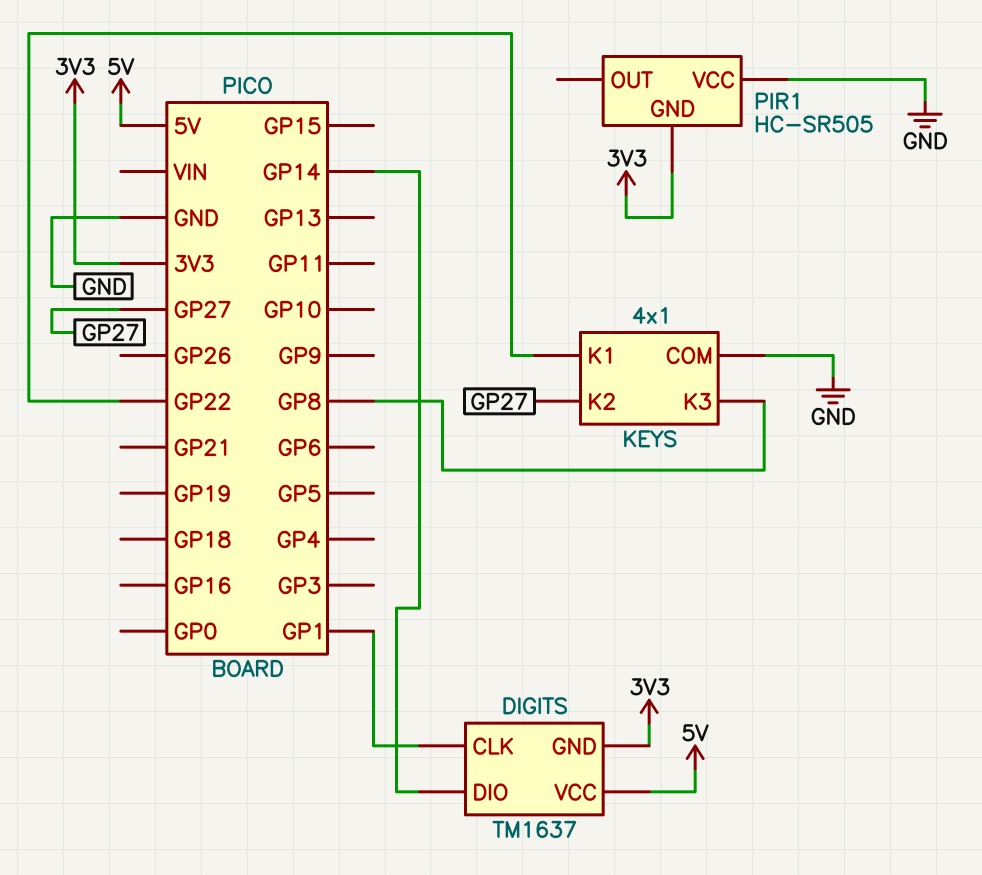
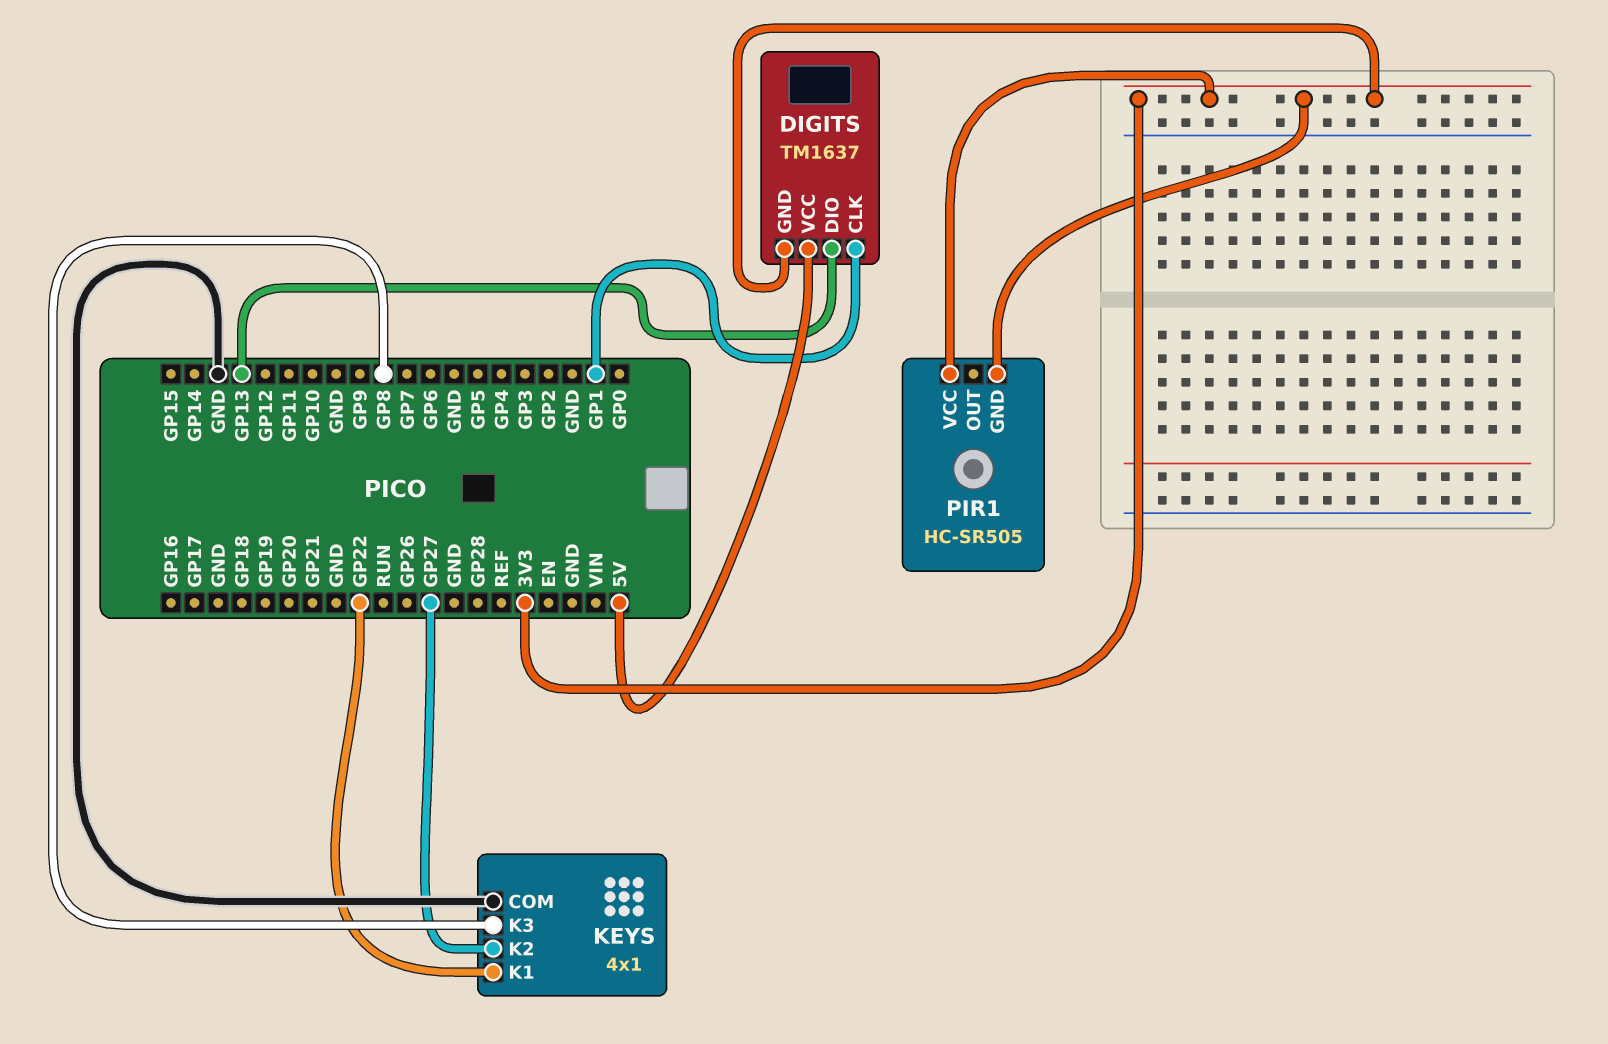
DIGITS pin DIO: GP14 -> GP13
PIR1 pin VCC: GND -> 3V3

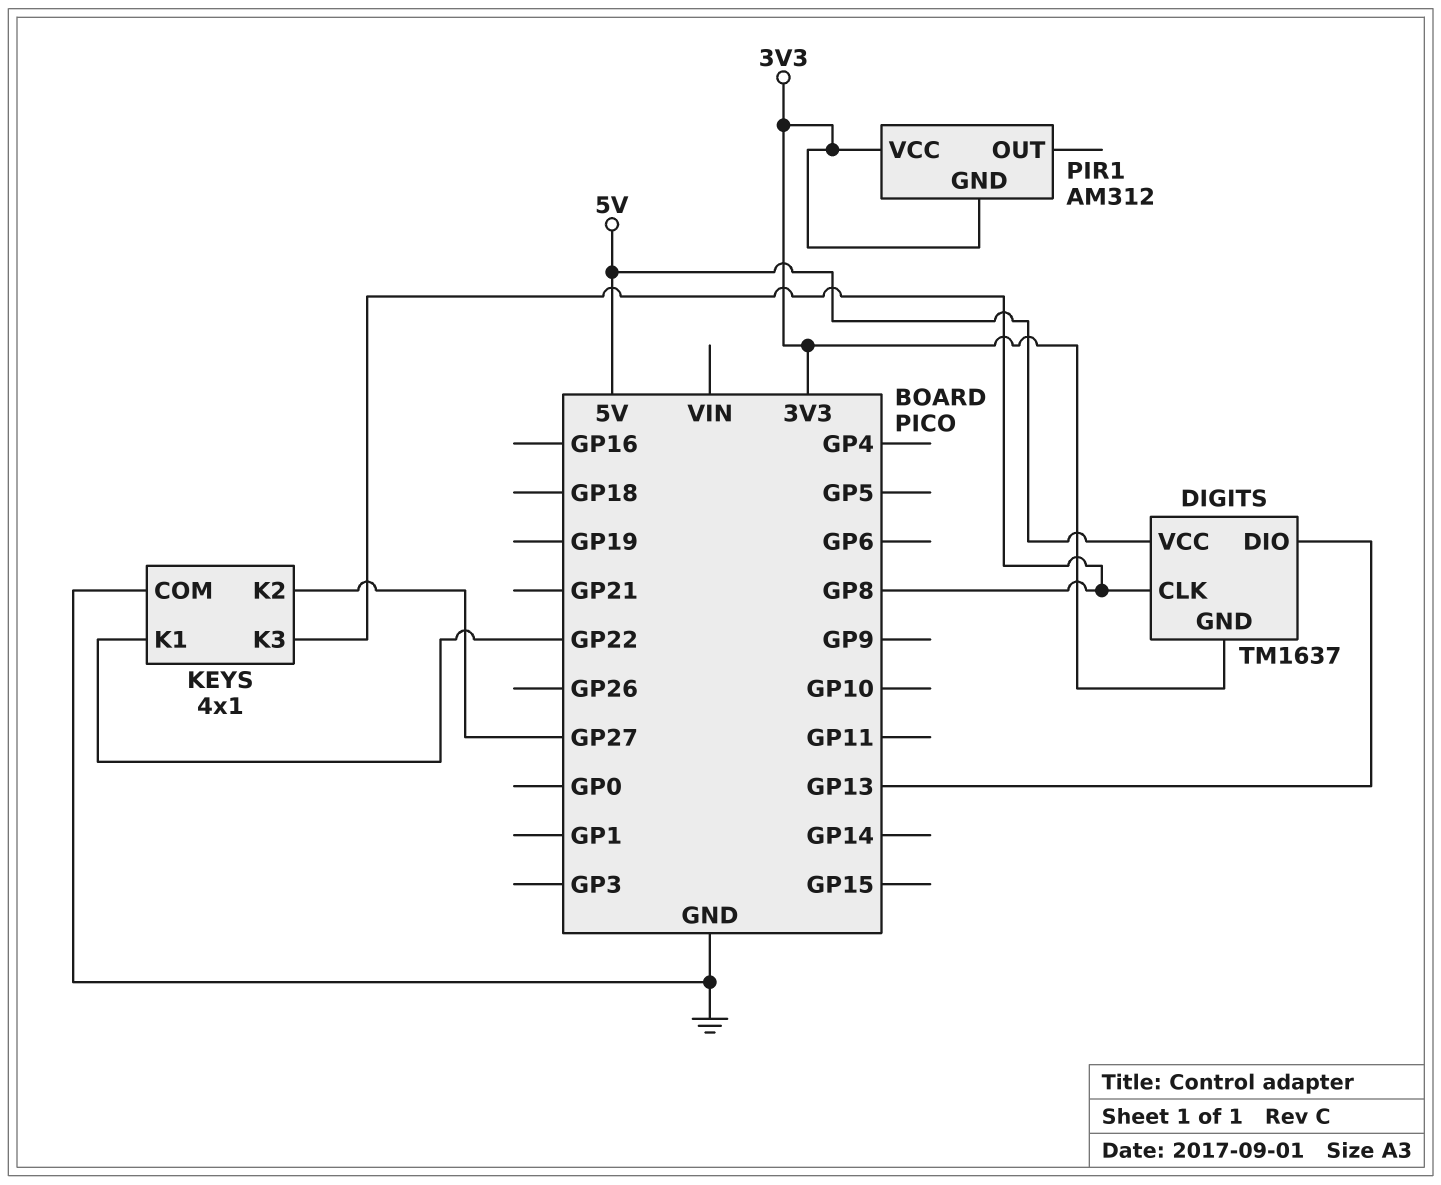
DIGITS pin CLK: GP1 -> GP8
PIR1: HC-SR505 -> AM312

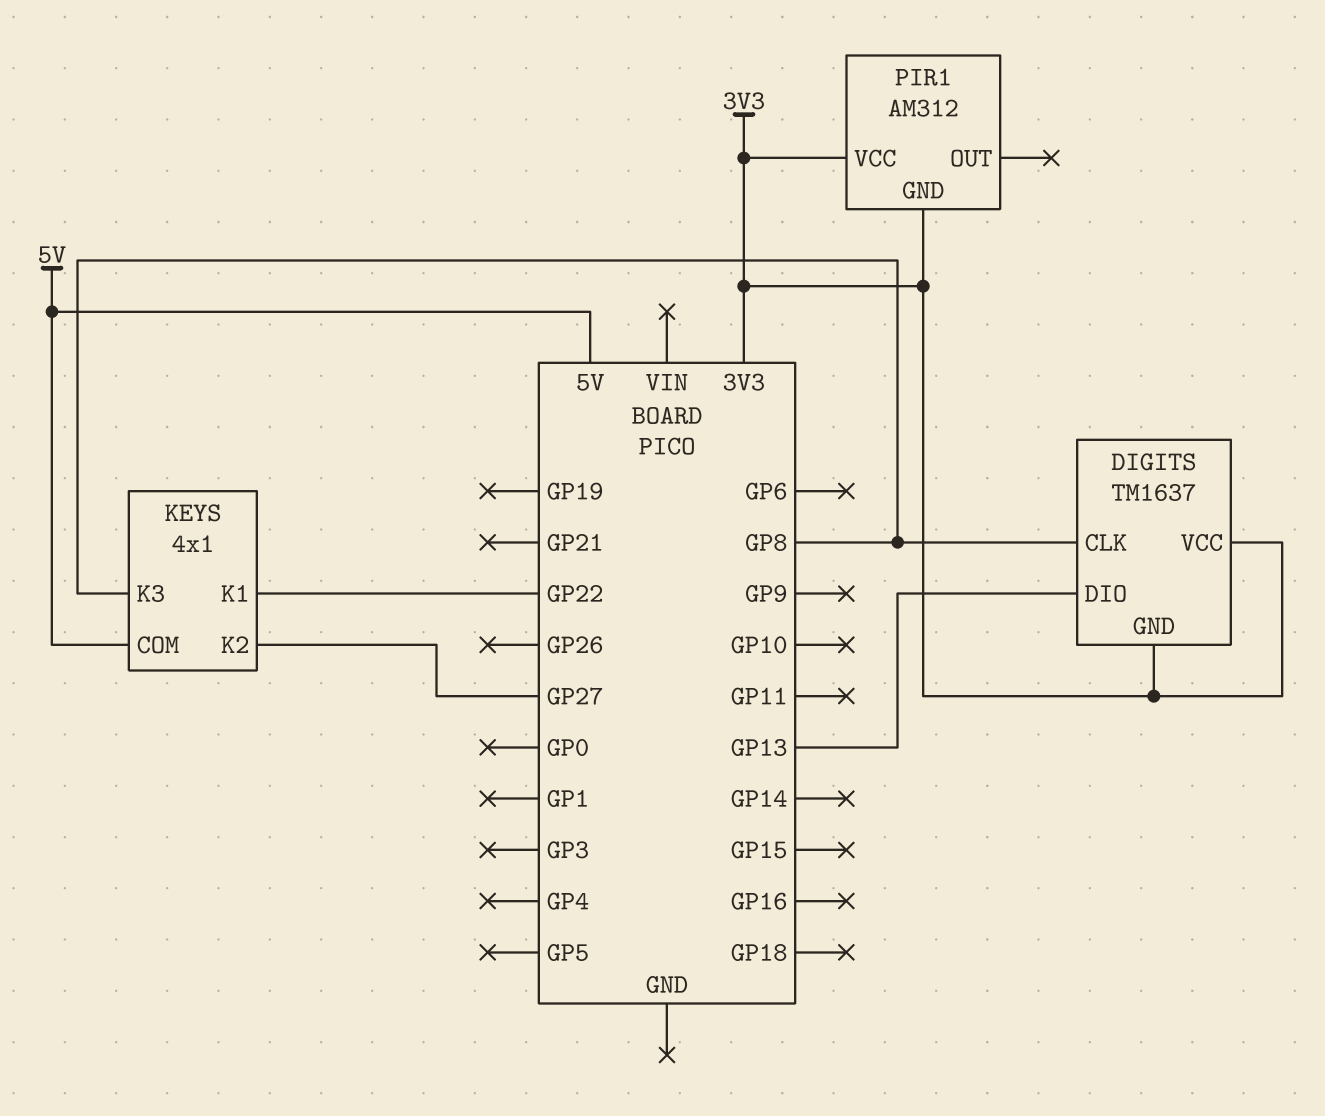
DIGITS pin VCC: 5V -> 3V3
KEYS pin COM: GND -> 5V

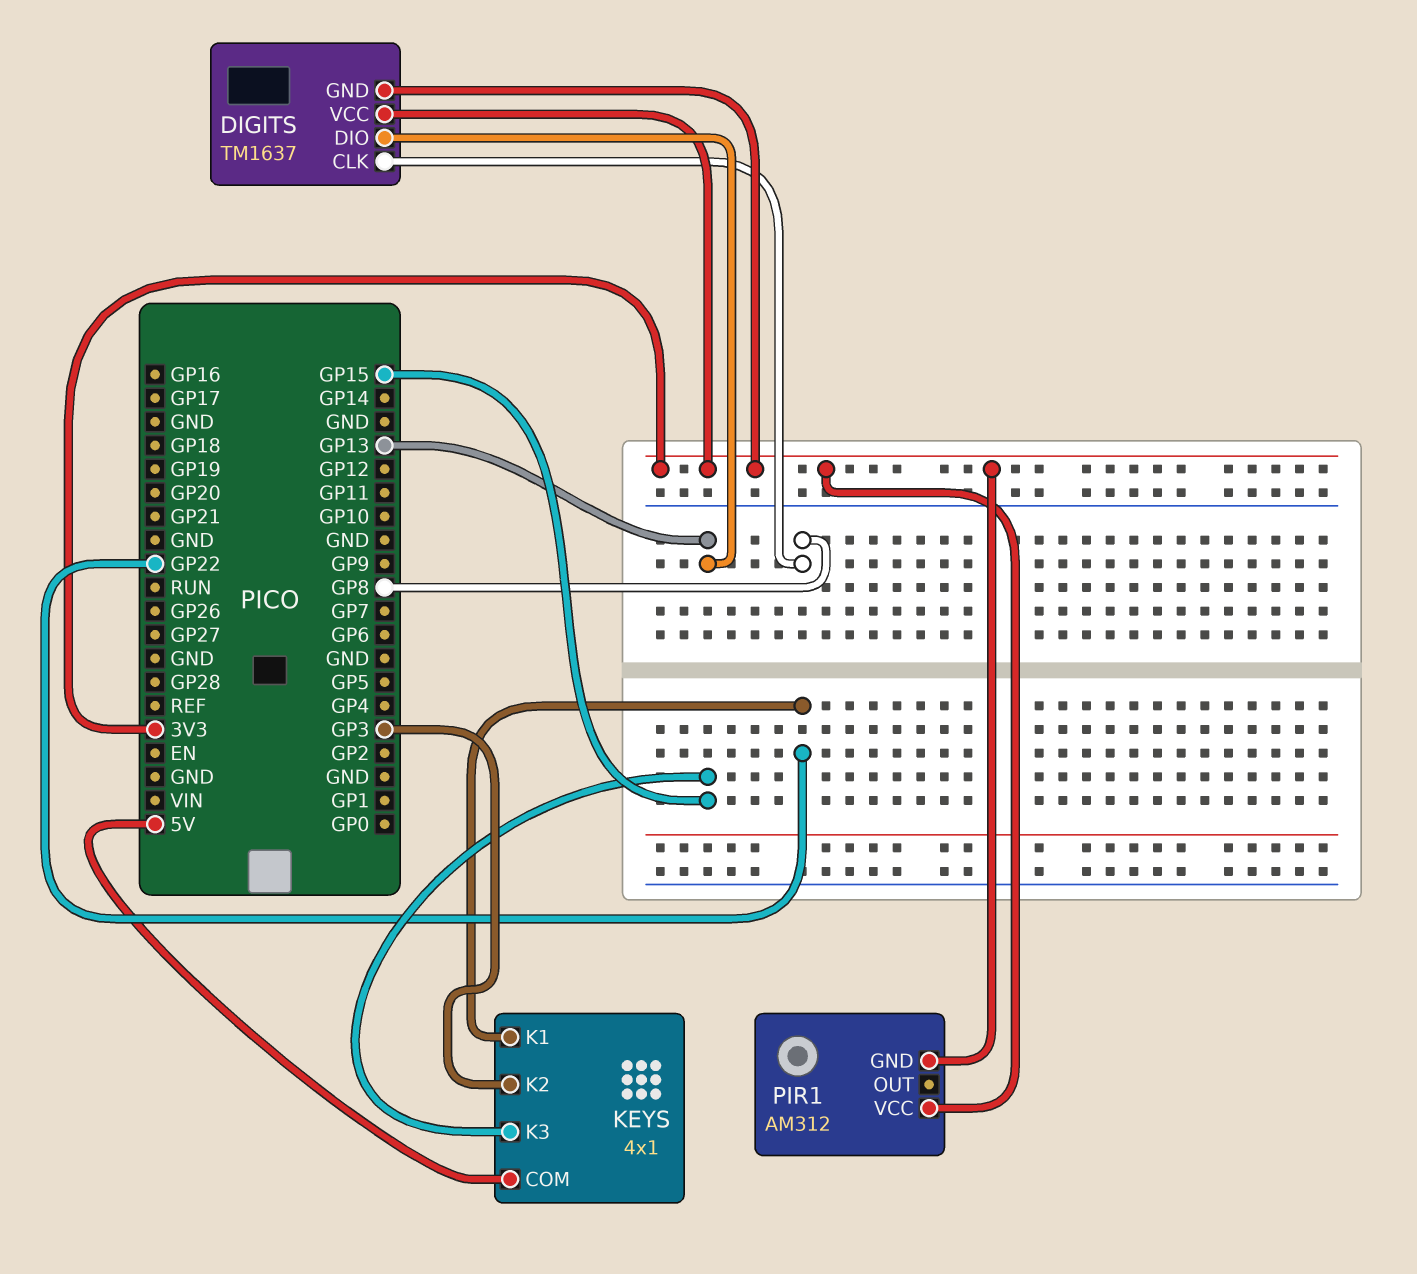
KEYS pin K2: GP27 -> GP3
KEYS pin K3: GP8 -> GP15

